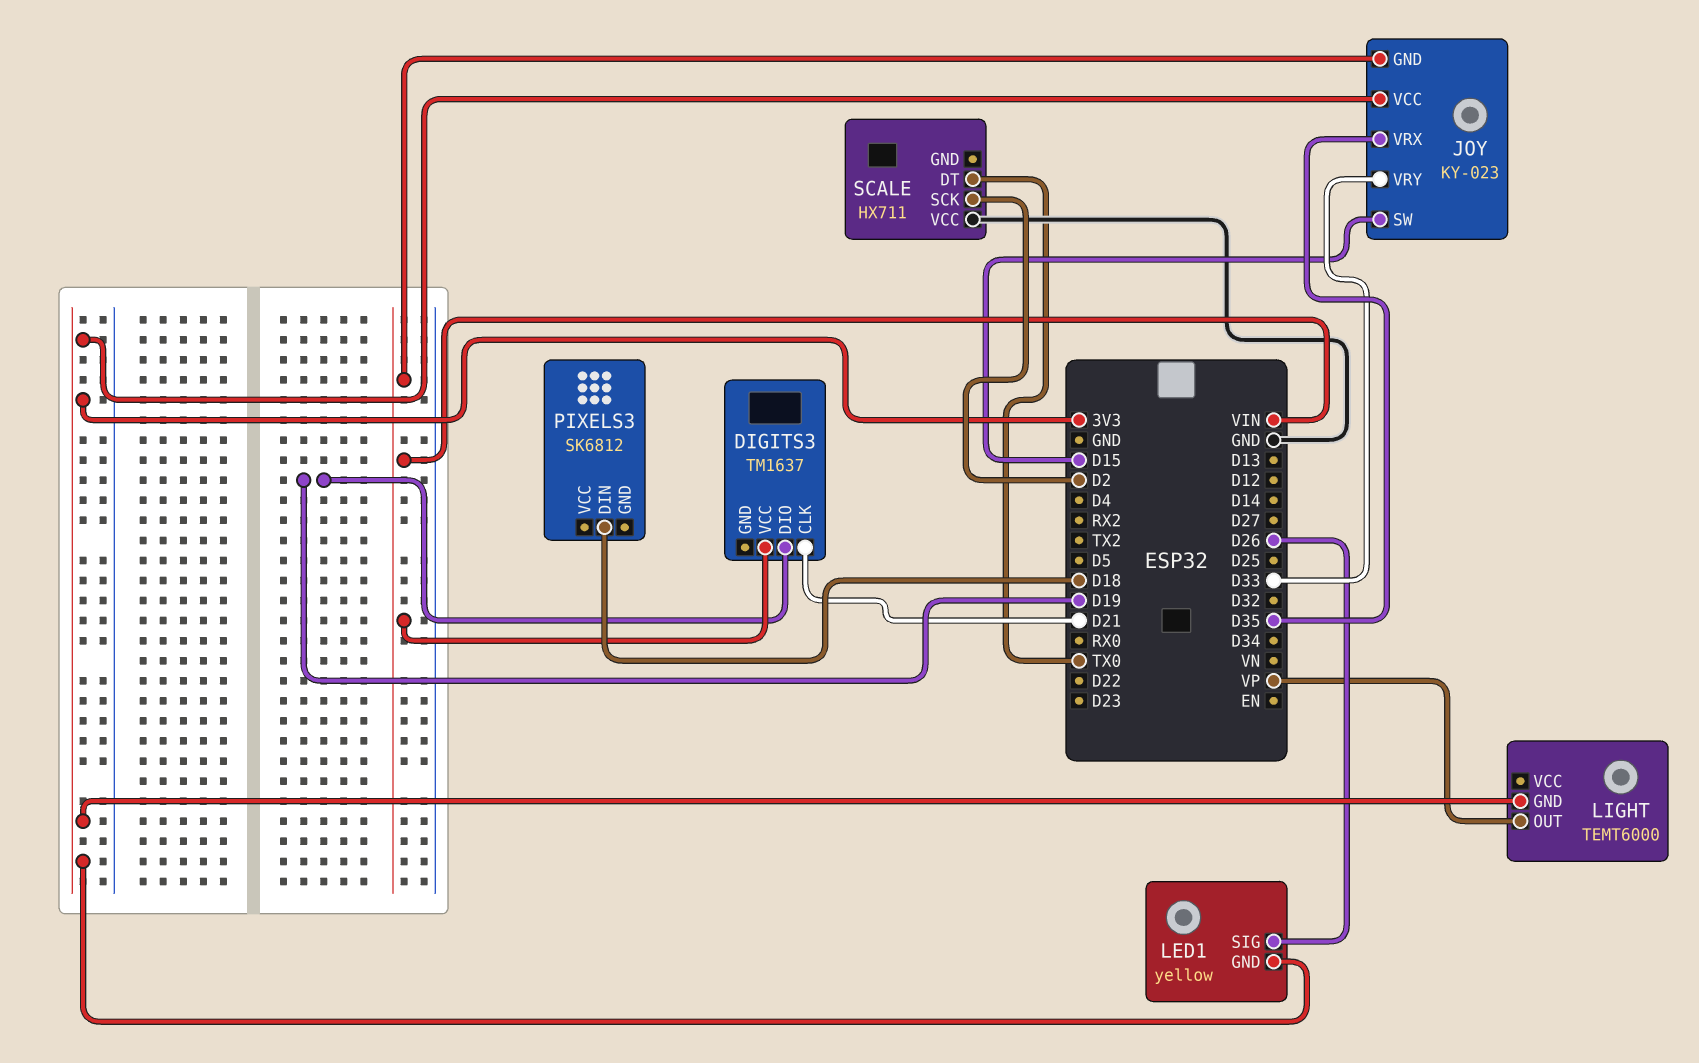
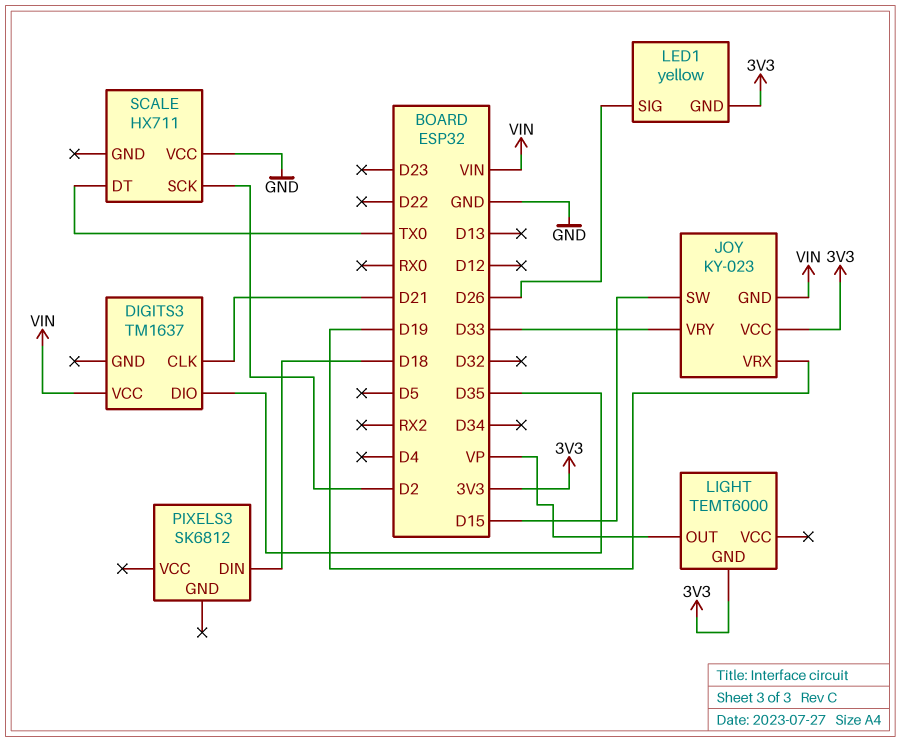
DIGITS3 pin DIO: D19 -> D35
JOY pin VRX: D35 -> D19

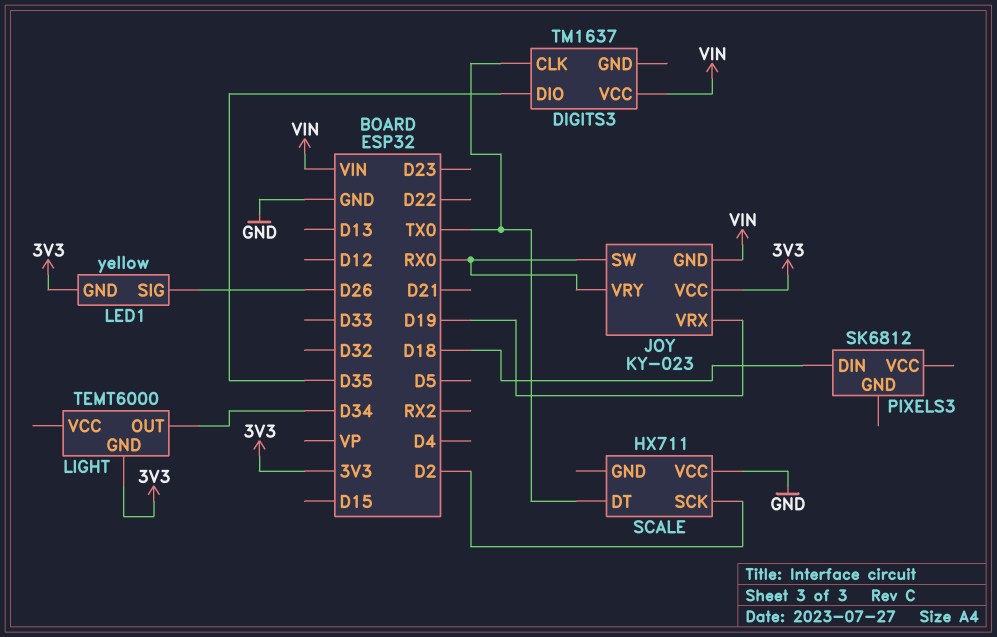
DIGITS3 pin CLK: D21 -> TX0
JOY pin SW: D15 -> RX0
JOY pin VRY: D33 -> RX0
LIGHT pin OUT: VP -> D34

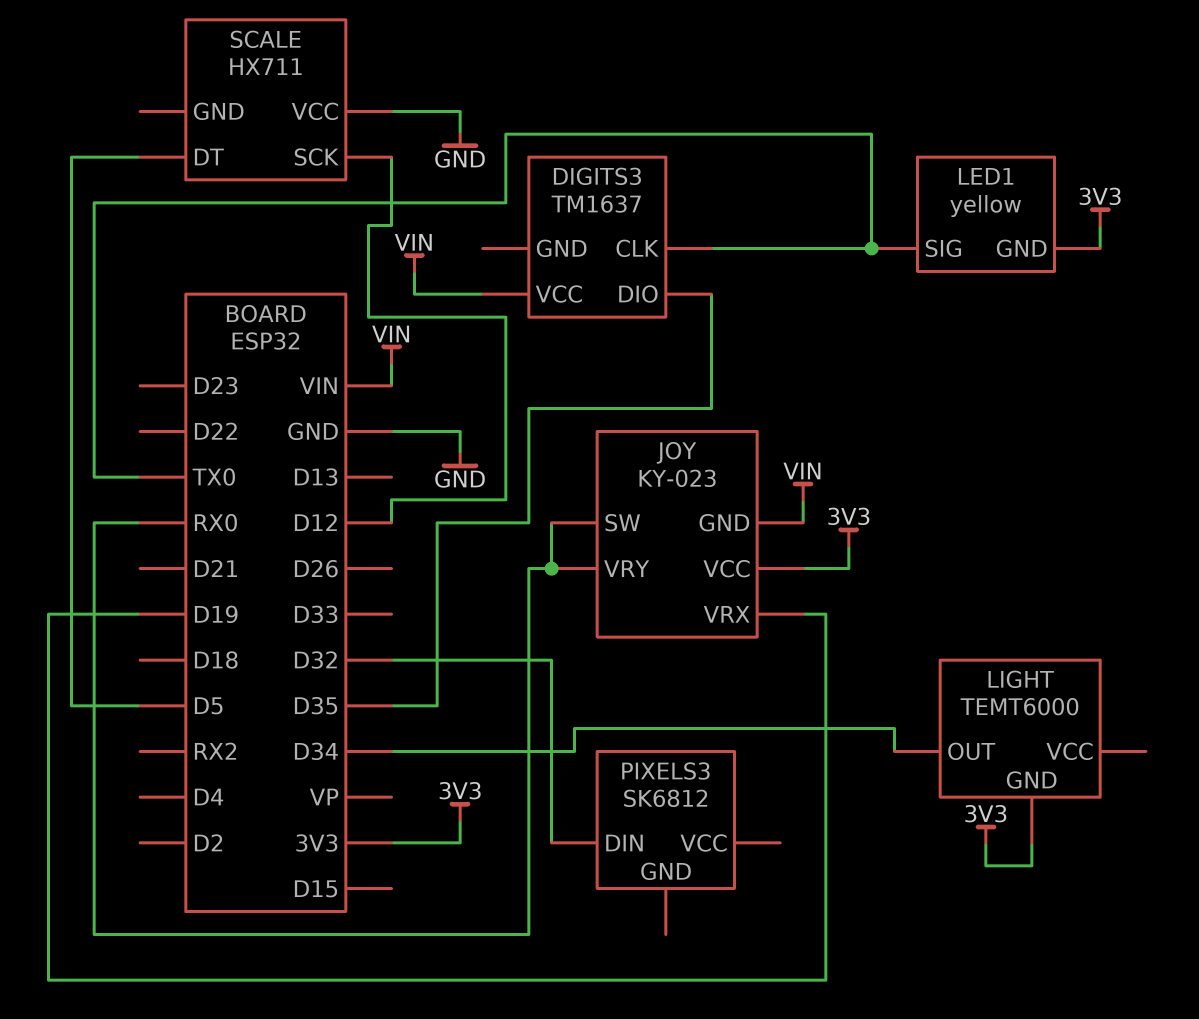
LED1 pin SIG: D26 -> TX0
PIXELS3 pin DIN: D18 -> D32
SCALE pin DT: TX0 -> D5
SCALE pin SCK: D2 -> D12

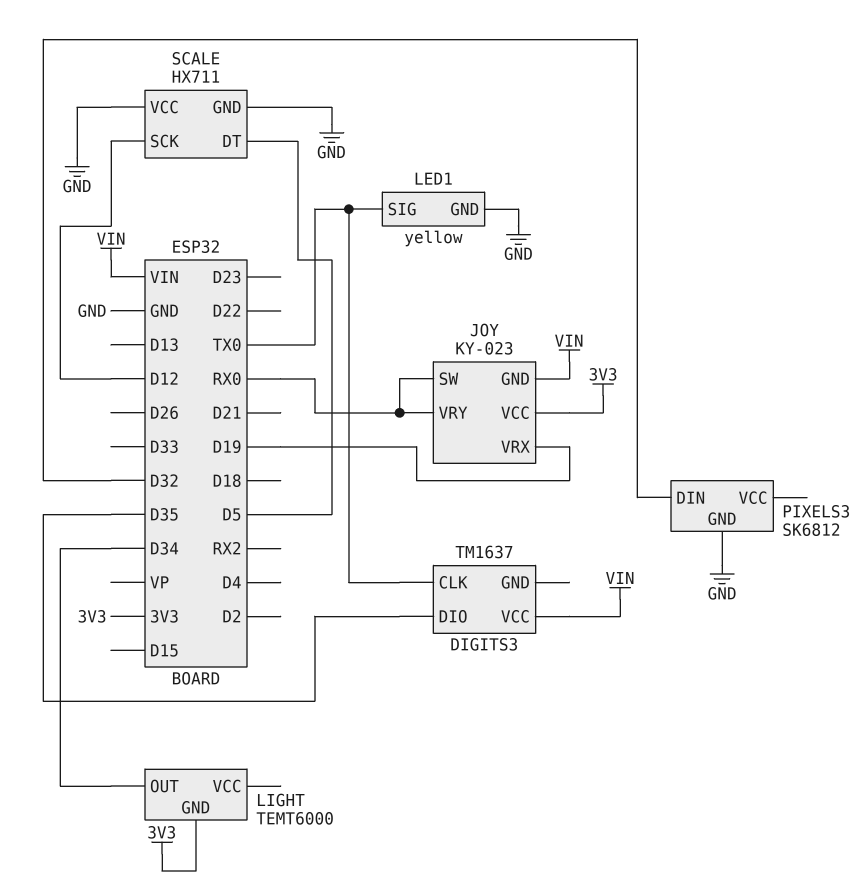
LED1 pin GND: 3V3 -> GND
PIXELS3 pin GND: none -> GND
SCALE pin GND: none -> GND

